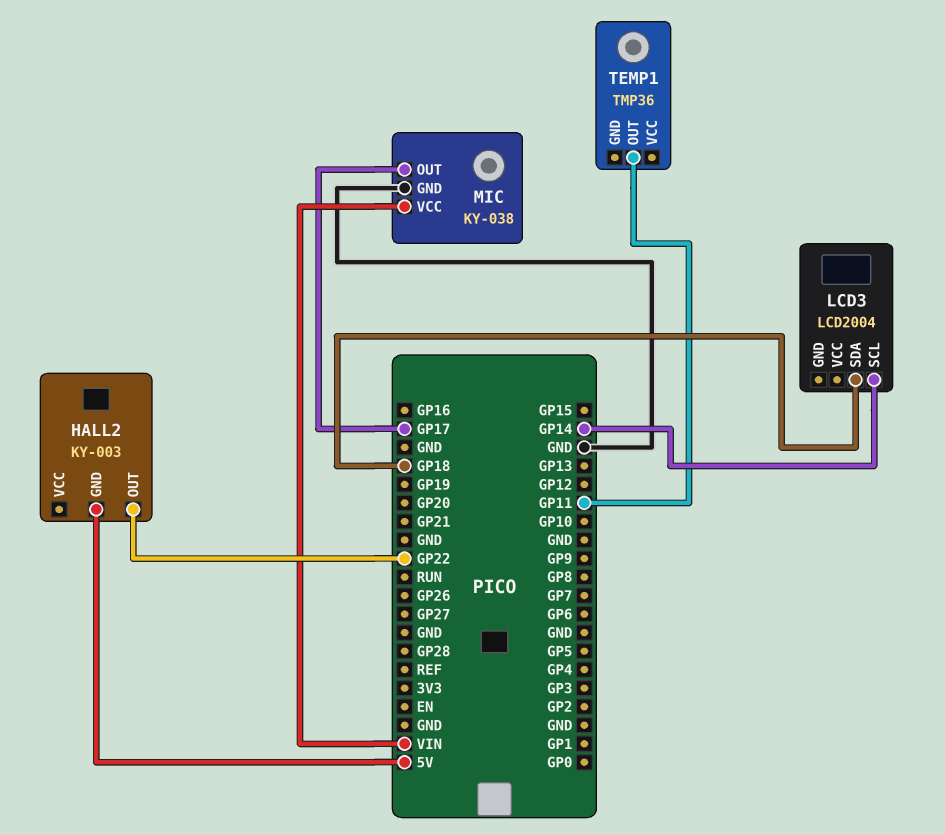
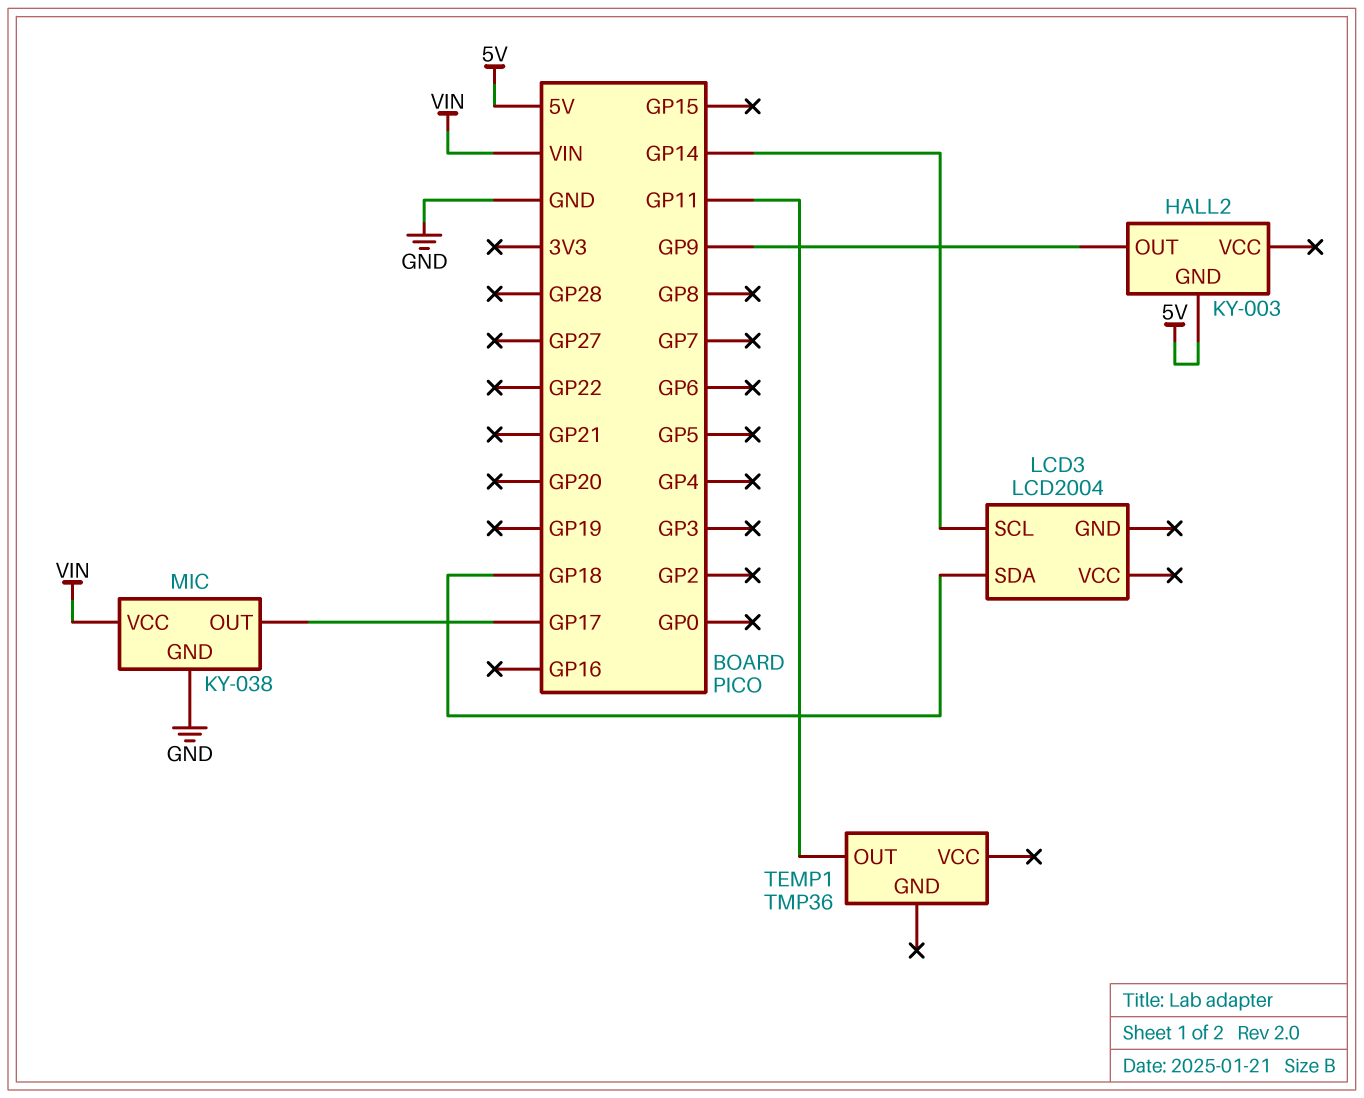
HALL2 pin OUT: GP22 -> GP9

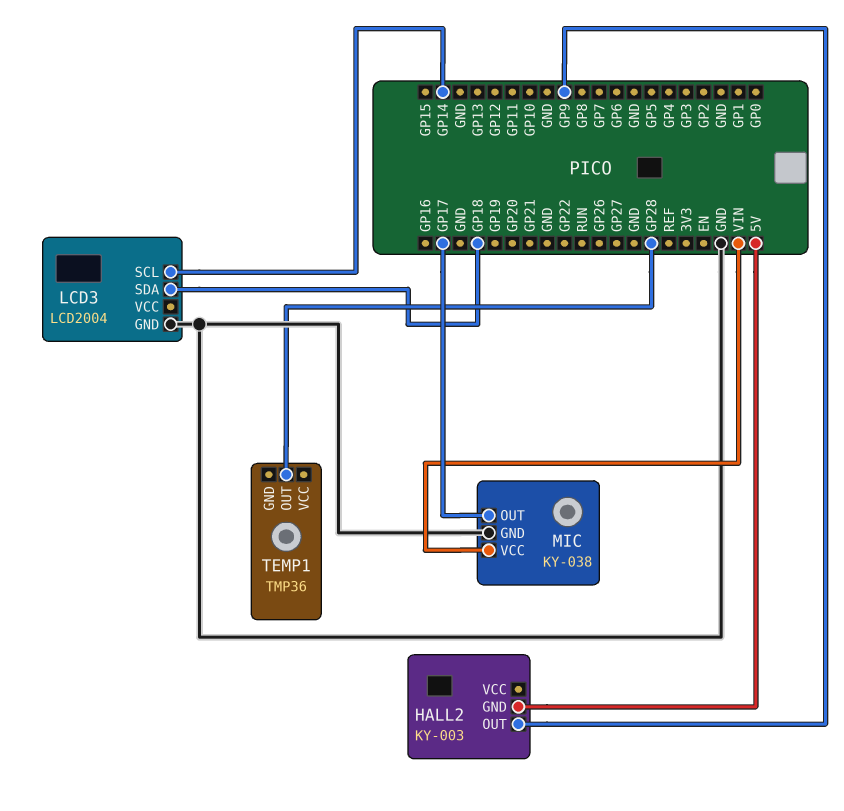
LCD3 pin GND: none -> GND
TEMP1 pin OUT: GP11 -> GP28

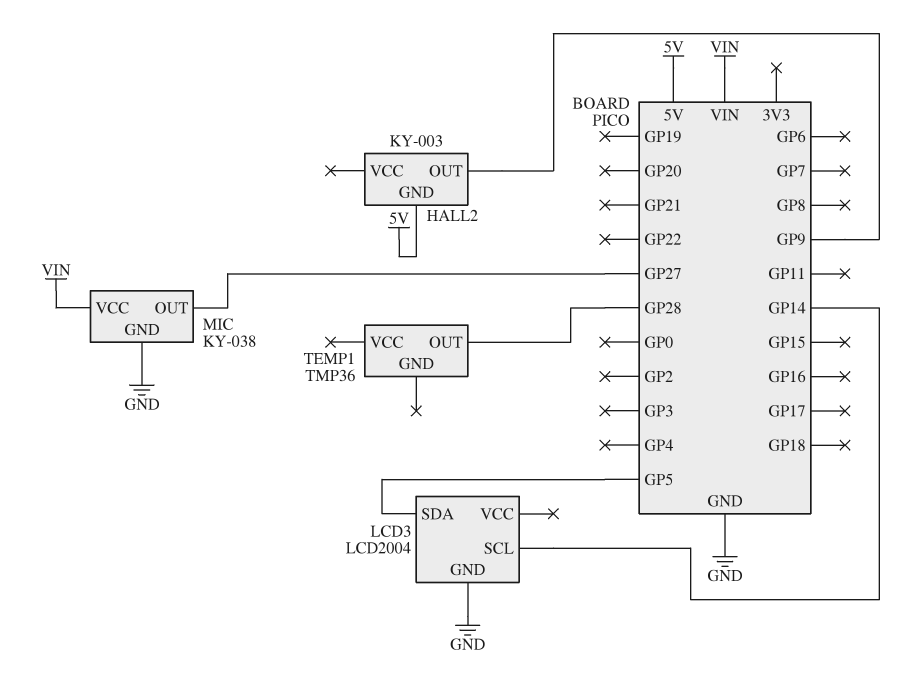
LCD3 pin SDA: GP18 -> GP5
MIC pin OUT: GP17 -> GP27

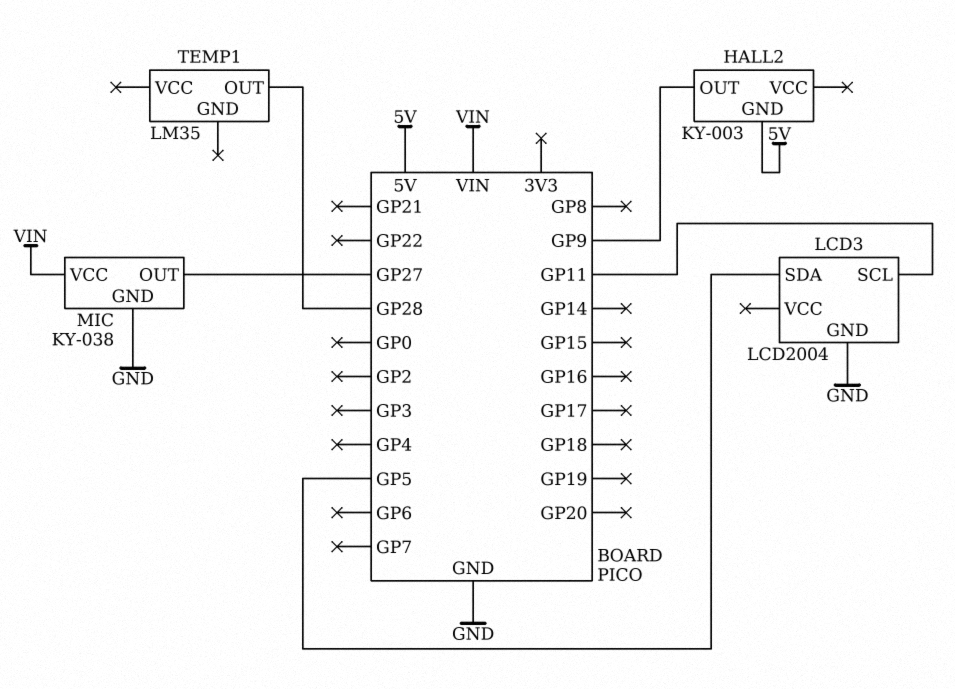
LCD3 pin SCL: GP14 -> GP11
TEMP1: TMP36 -> LM35

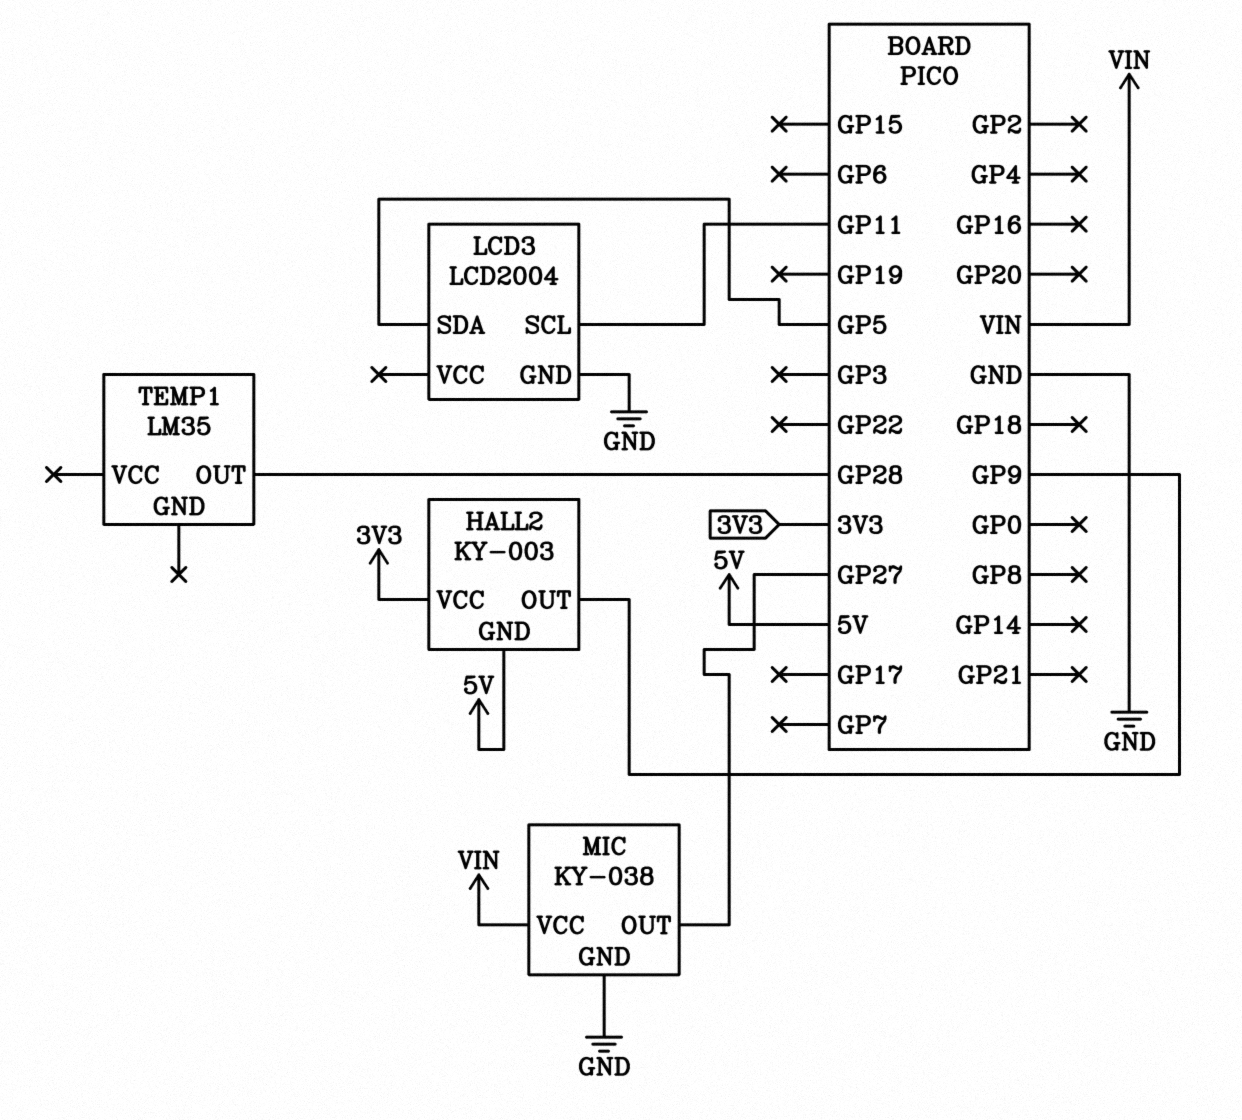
HALL2 pin VCC: none -> 3V3

